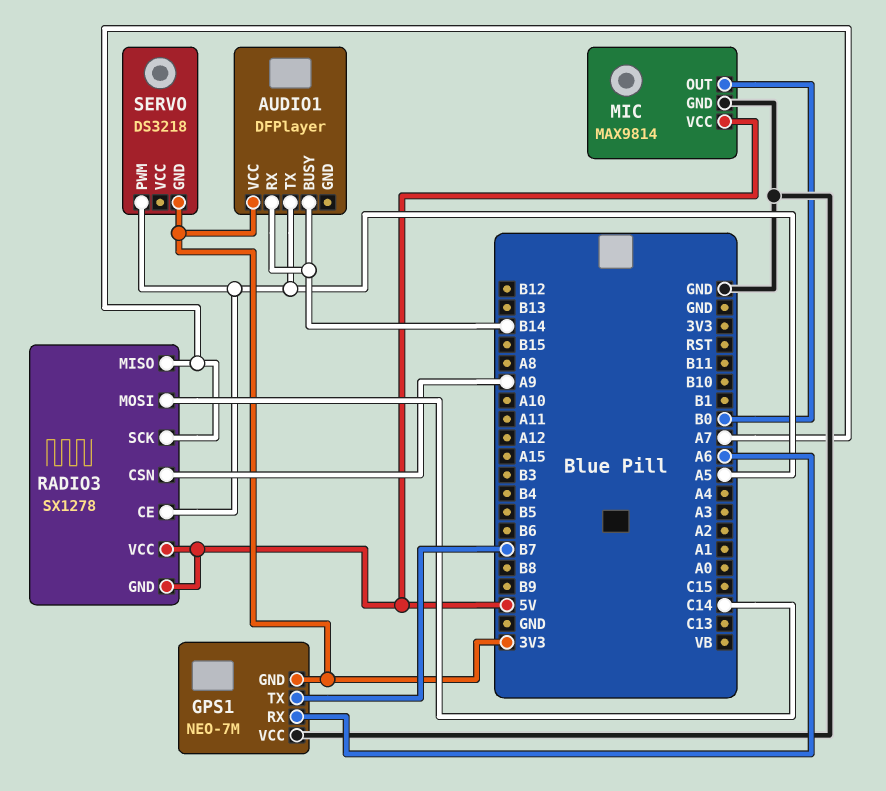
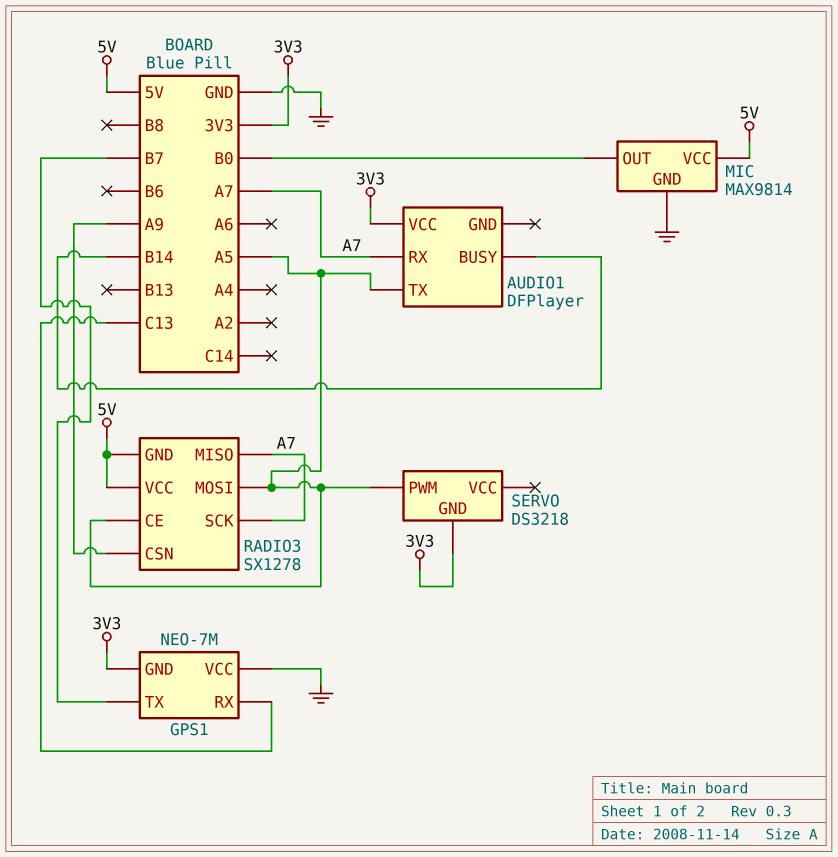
AUDIO1 pin RX: B14 -> A7
GPS1 pin RX: A6 -> C13
RADIO3 pin MOSI: C14 -> A5

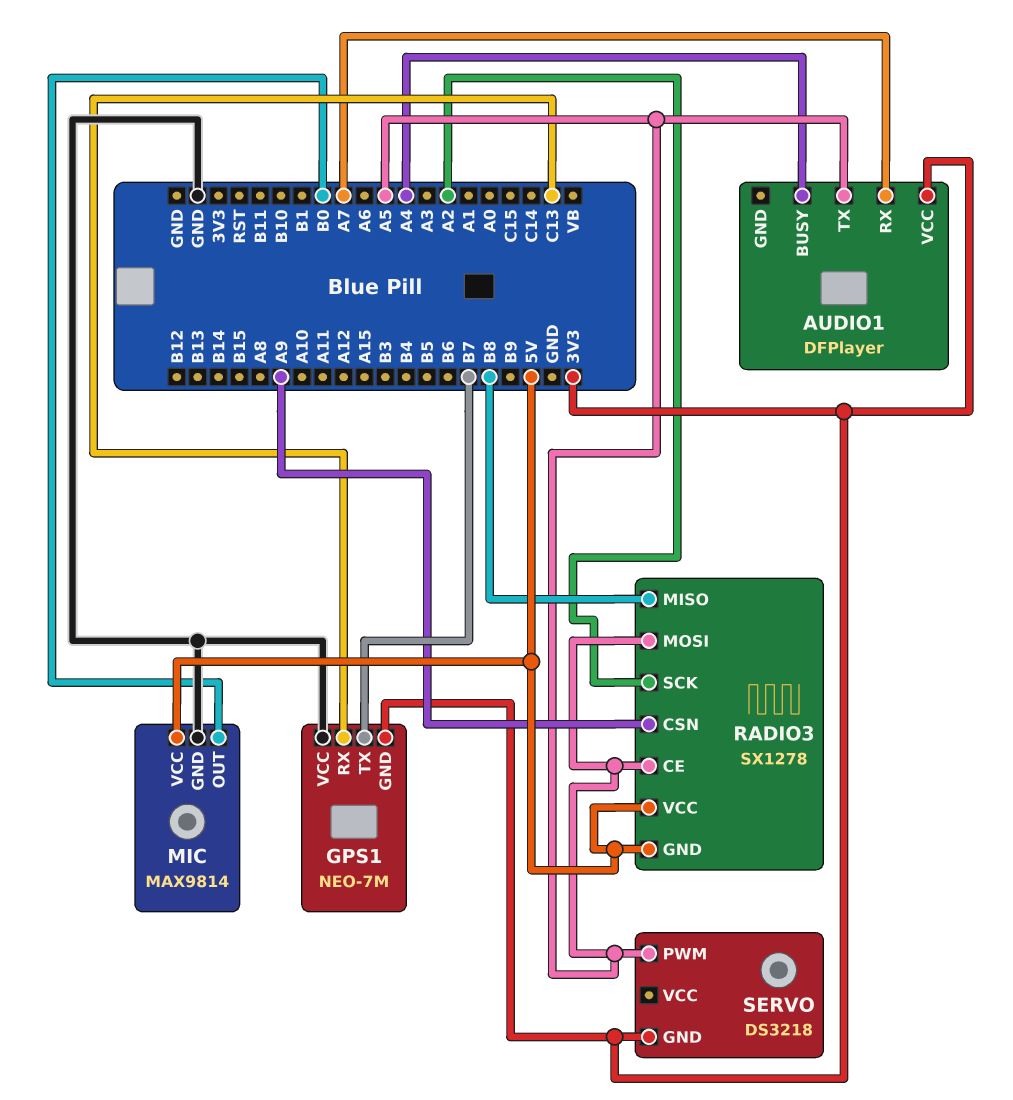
AUDIO1 pin BUSY: B14 -> A4
RADIO3 pin MISO: A7 -> B8
RADIO3 pin SCK: A7 -> A2

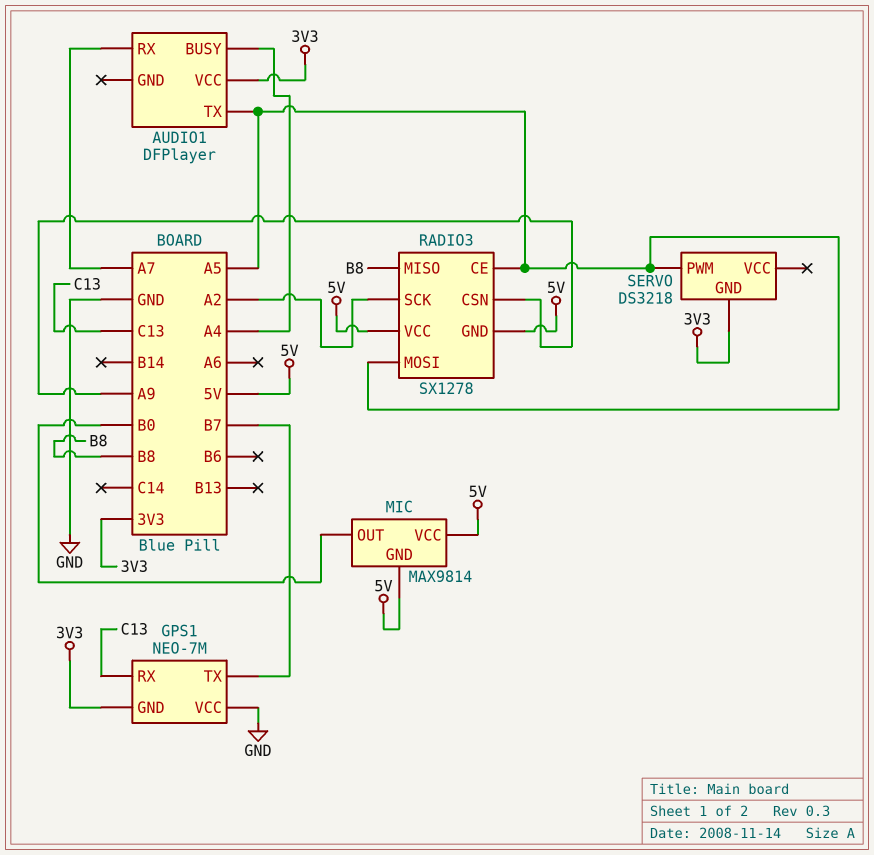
MIC pin GND: GND -> 5V

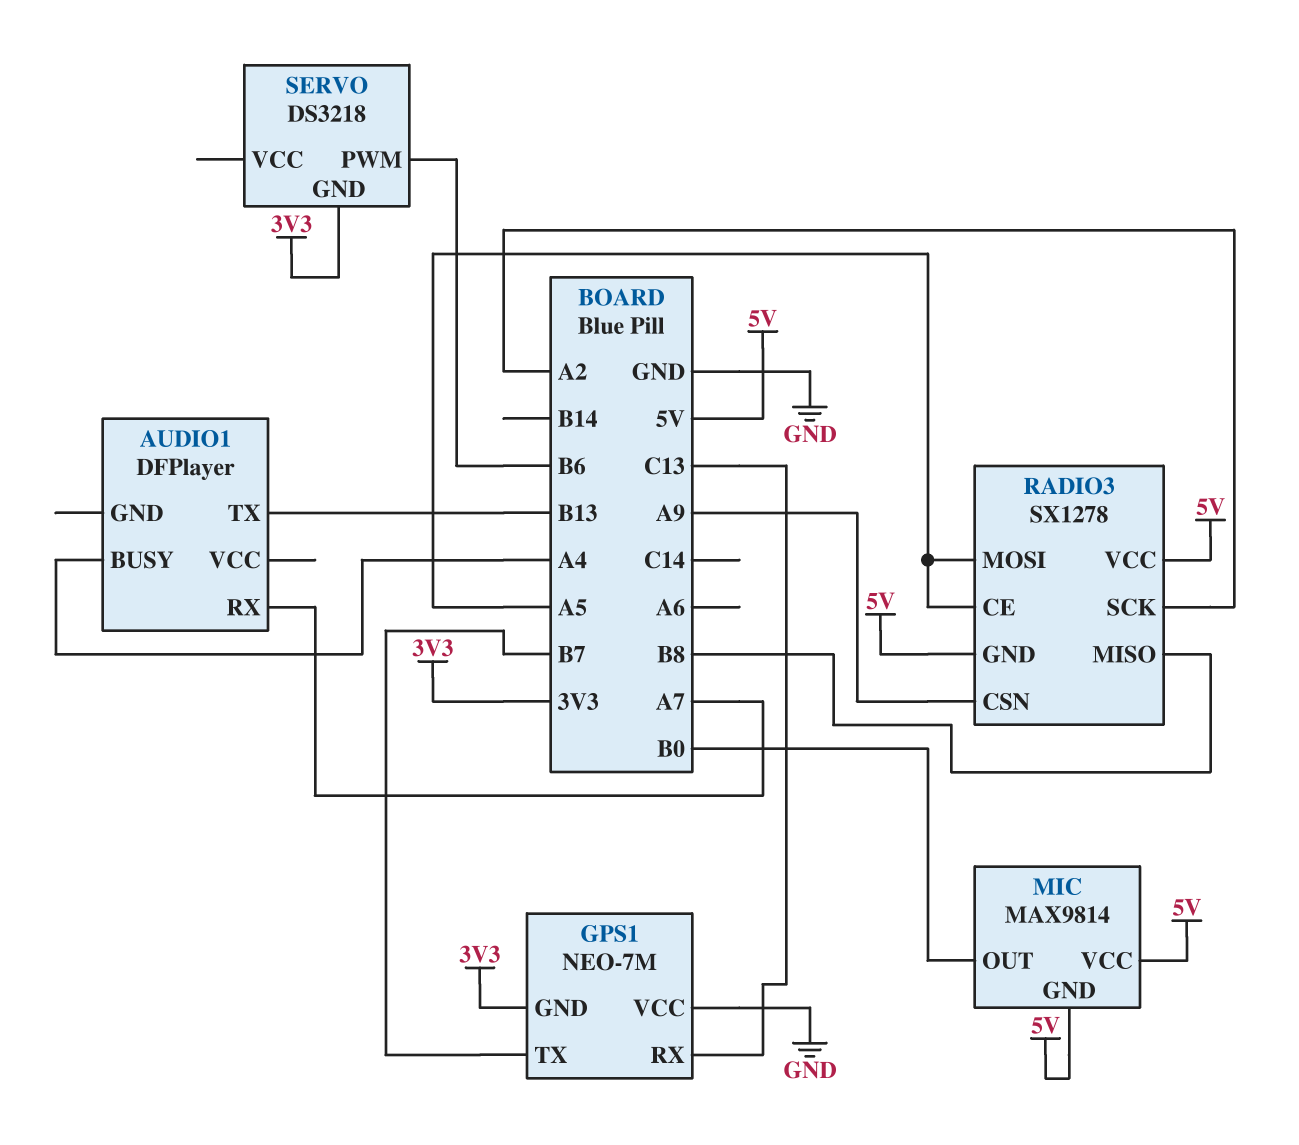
AUDIO1 pin TX: A5 -> B13
AUDIO1 pin VCC: 3V3 -> none
SERVO pin PWM: A5 -> B6

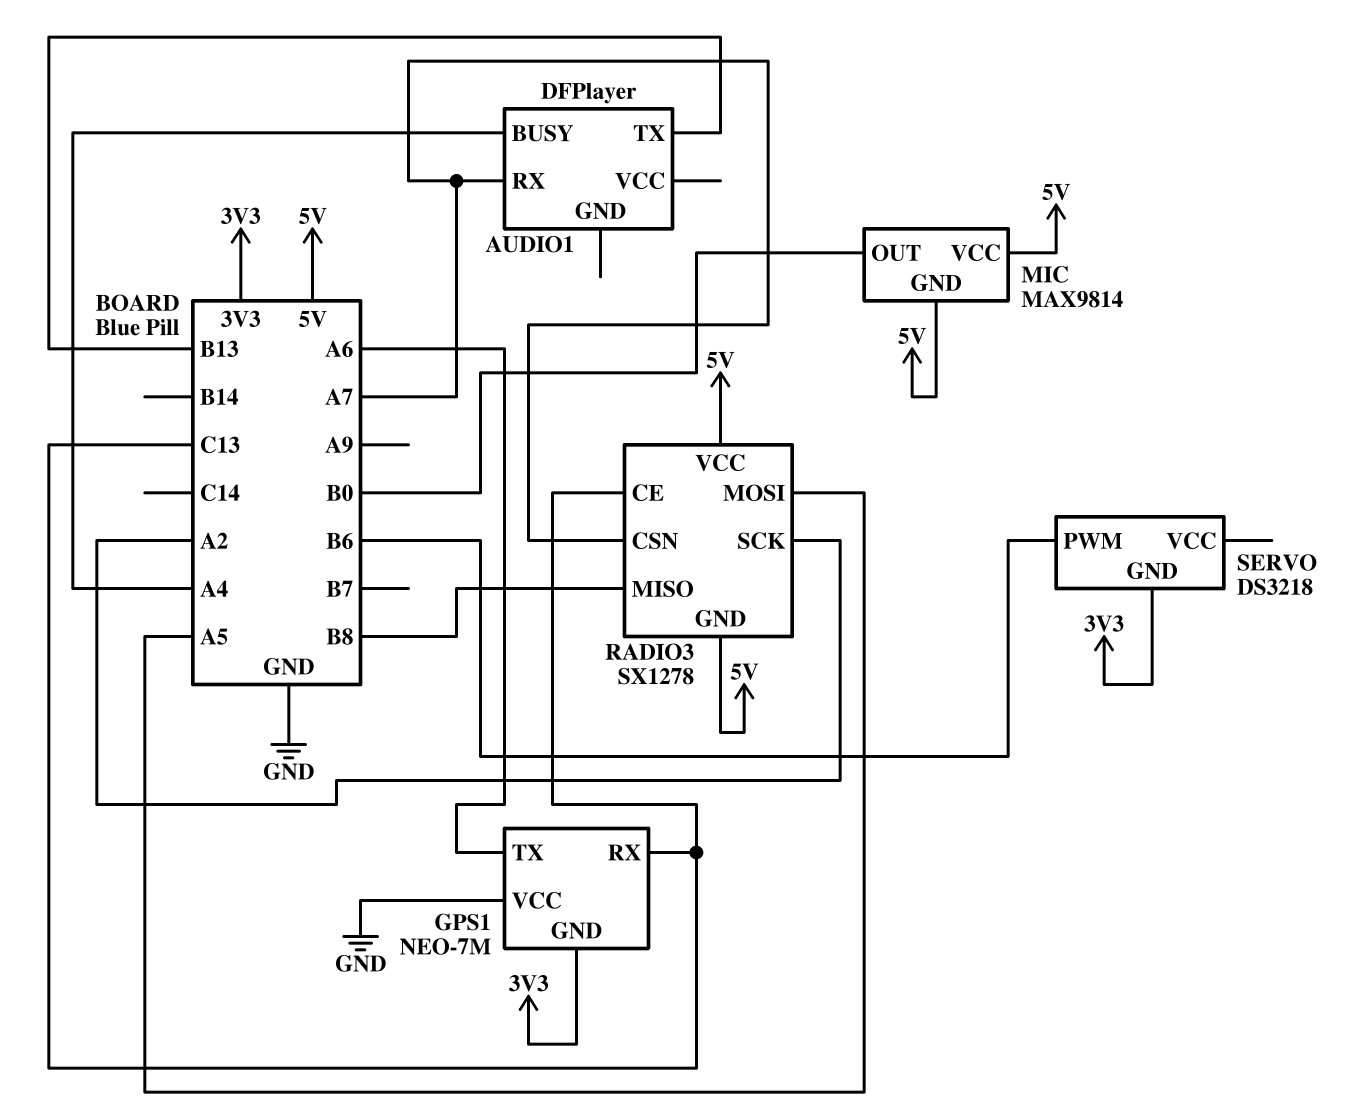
GPS1 pin TX: B7 -> A6
RADIO3 pin CE: A5 -> C13
RADIO3 pin CSN: A9 -> A7

